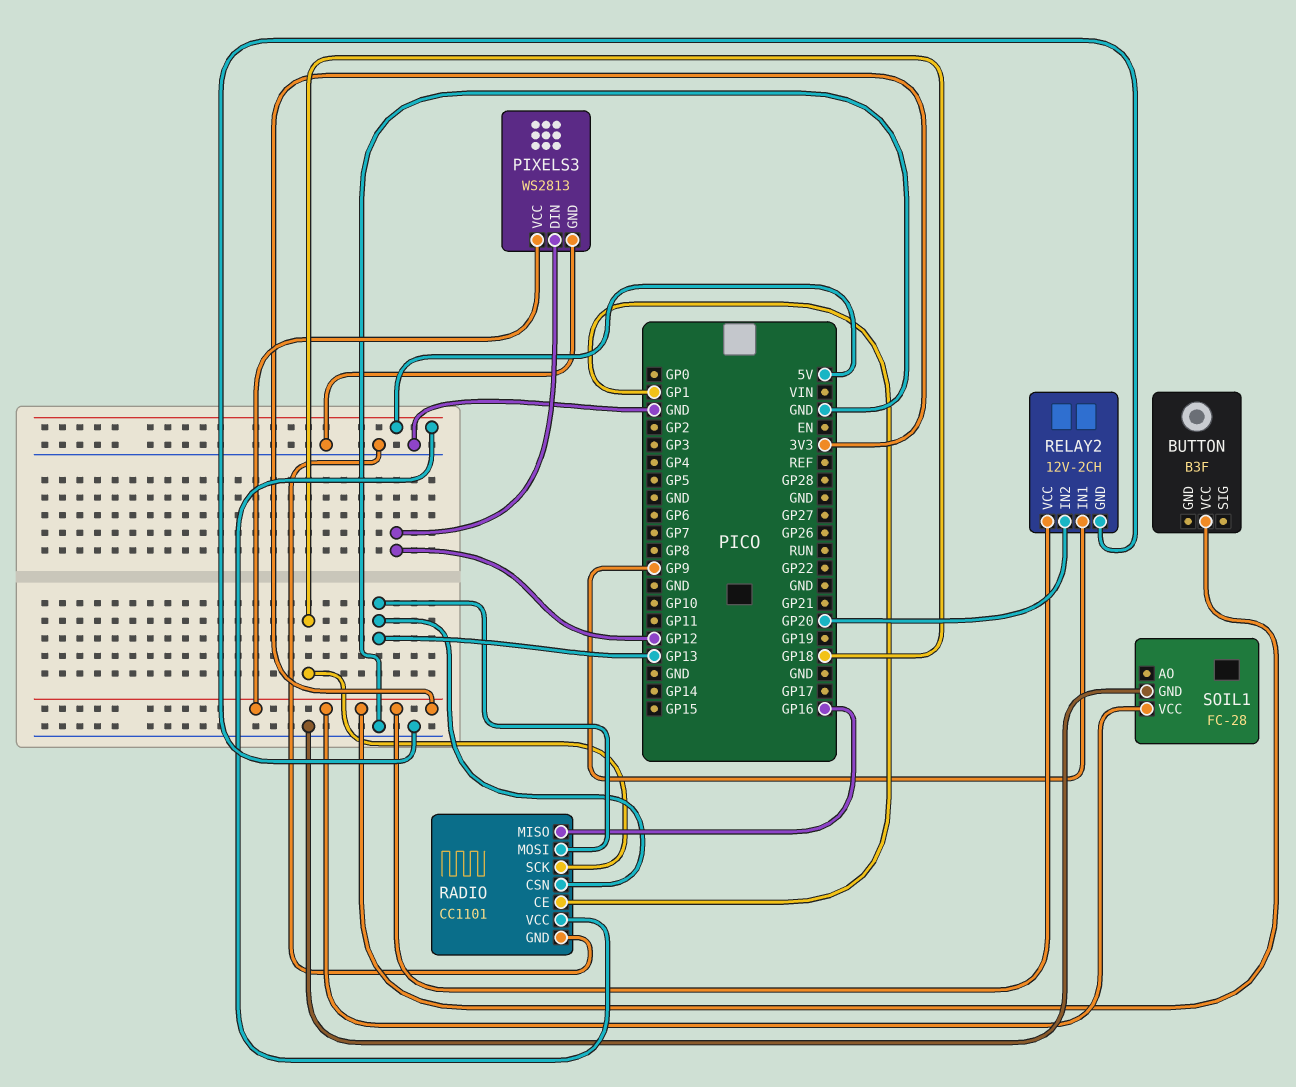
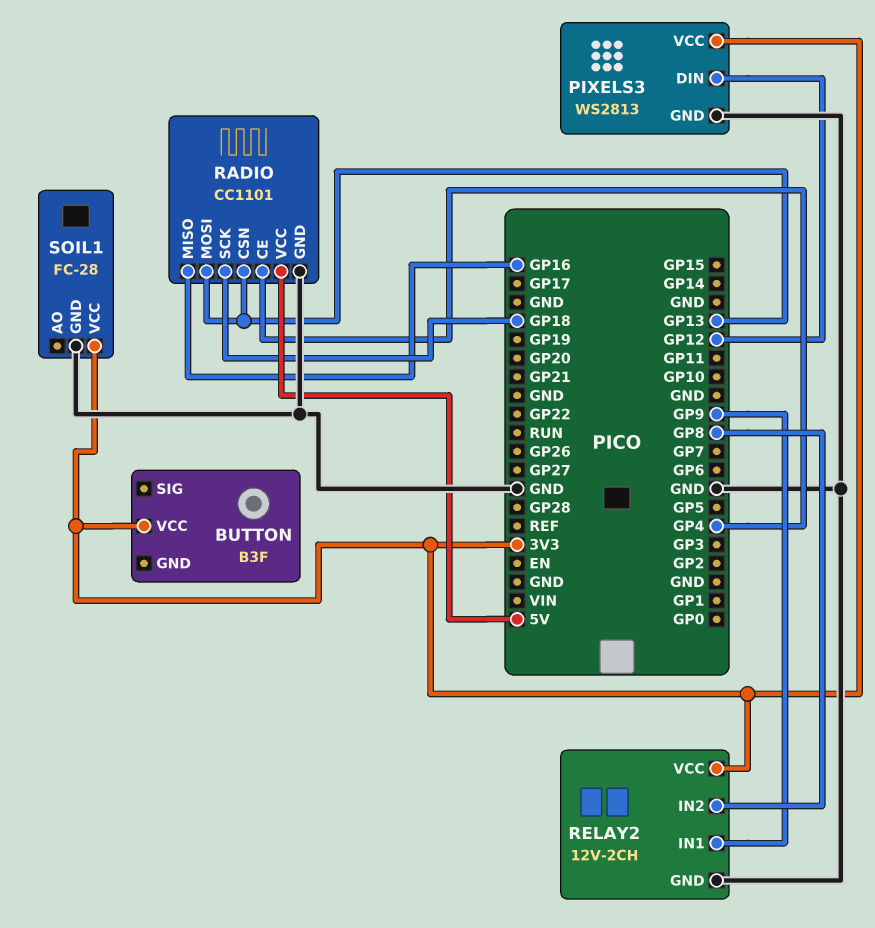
RADIO pin CE: GP1 -> GP4
RELAY2 pin IN2: GP20 -> GP8

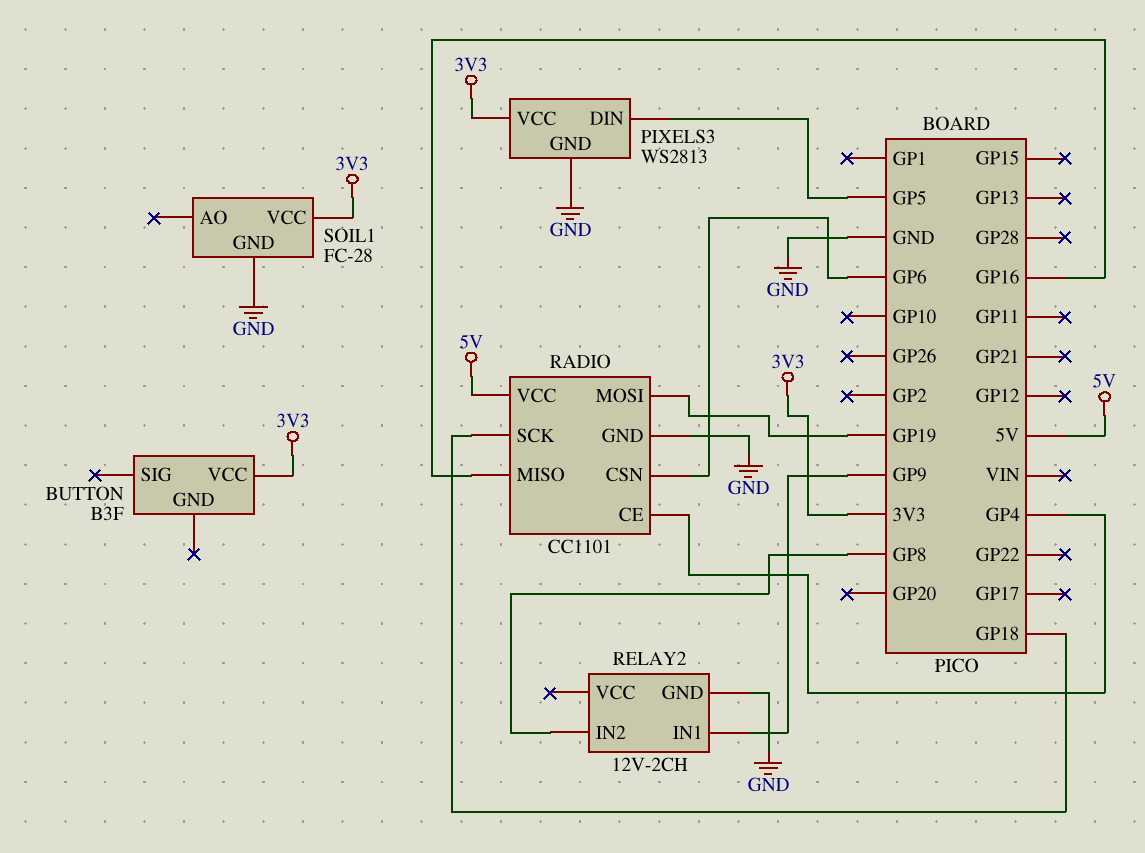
PIXELS3 pin DIN: GP12 -> GP5
RADIO pin CSN: GP13 -> GP6
RADIO pin MOSI: GP13 -> GP19
RELAY2 pin VCC: 3V3 -> none

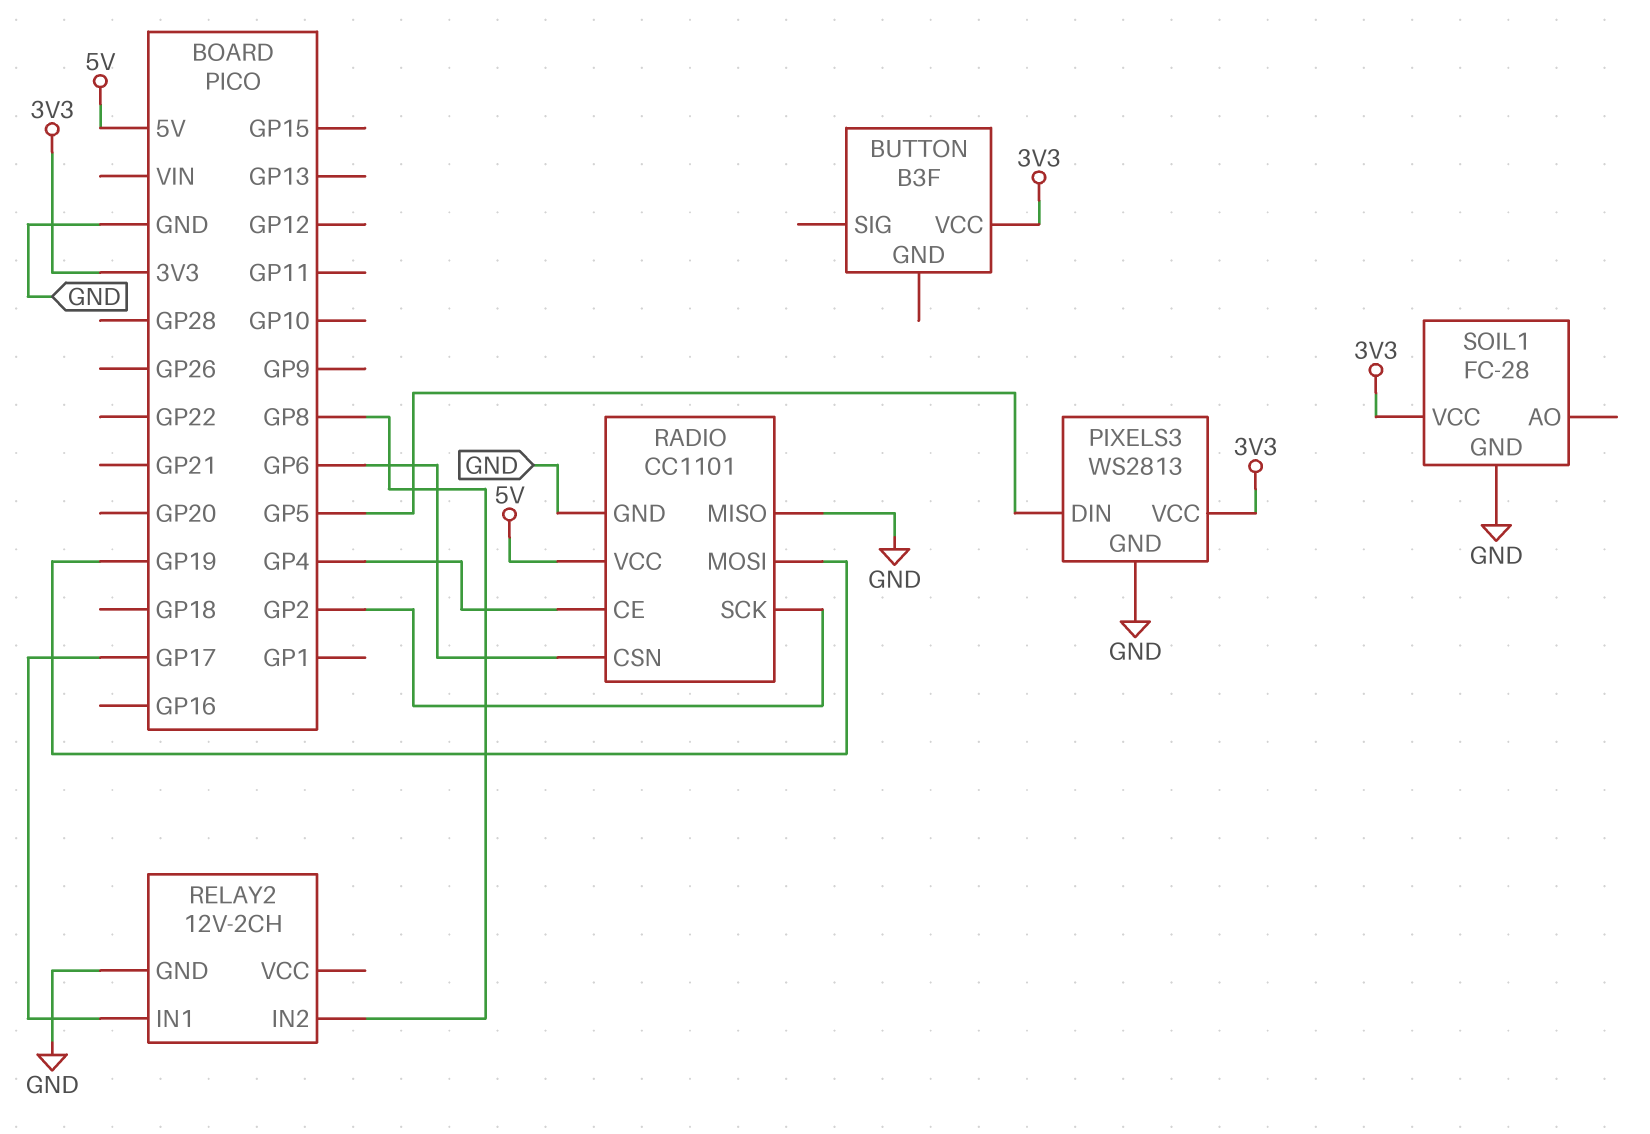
RADIO pin MISO: GP16 -> GND
RADIO pin SCK: GP18 -> GP2
RELAY2 pin IN1: GP9 -> GP17

